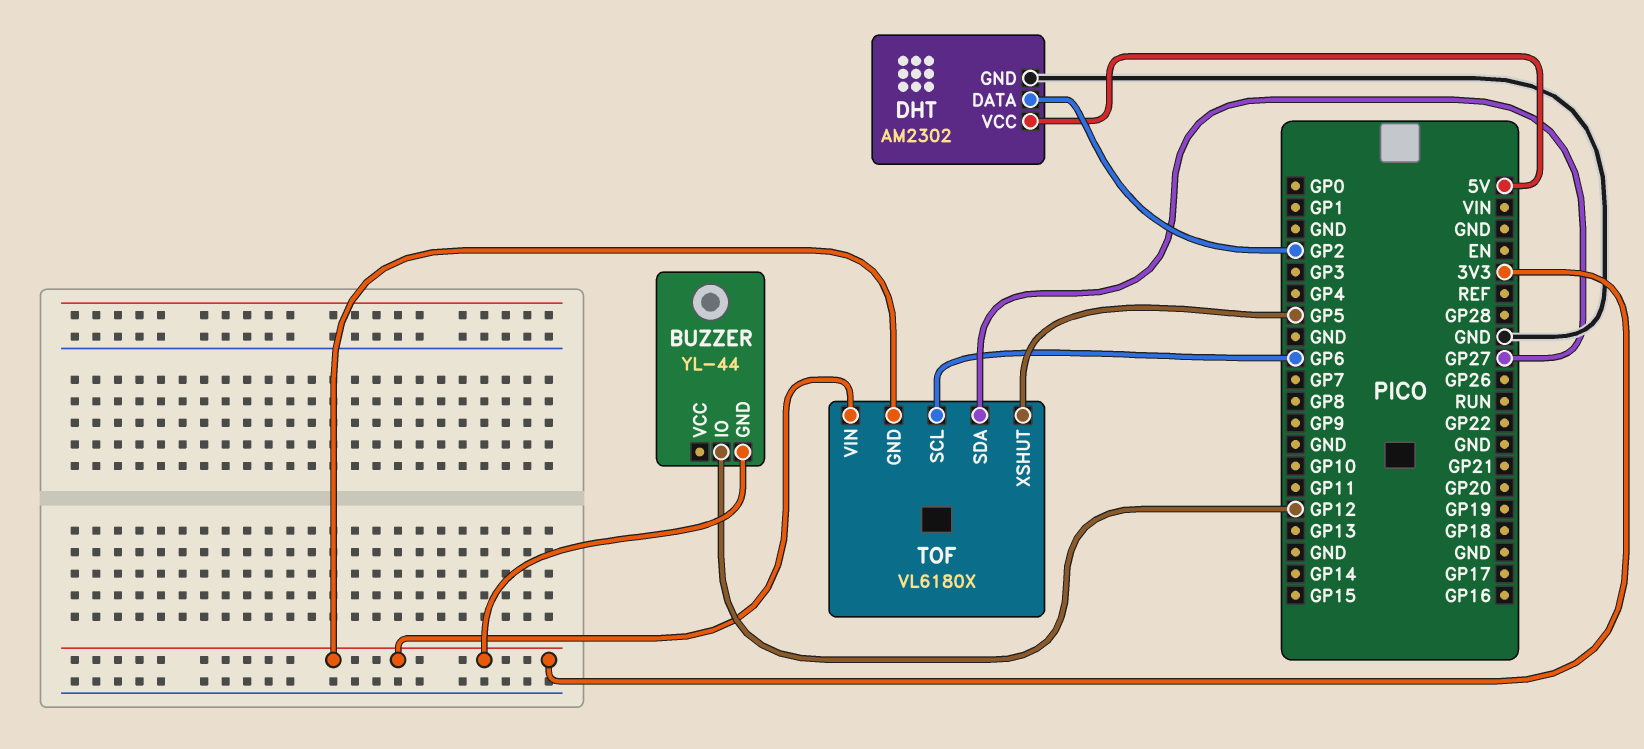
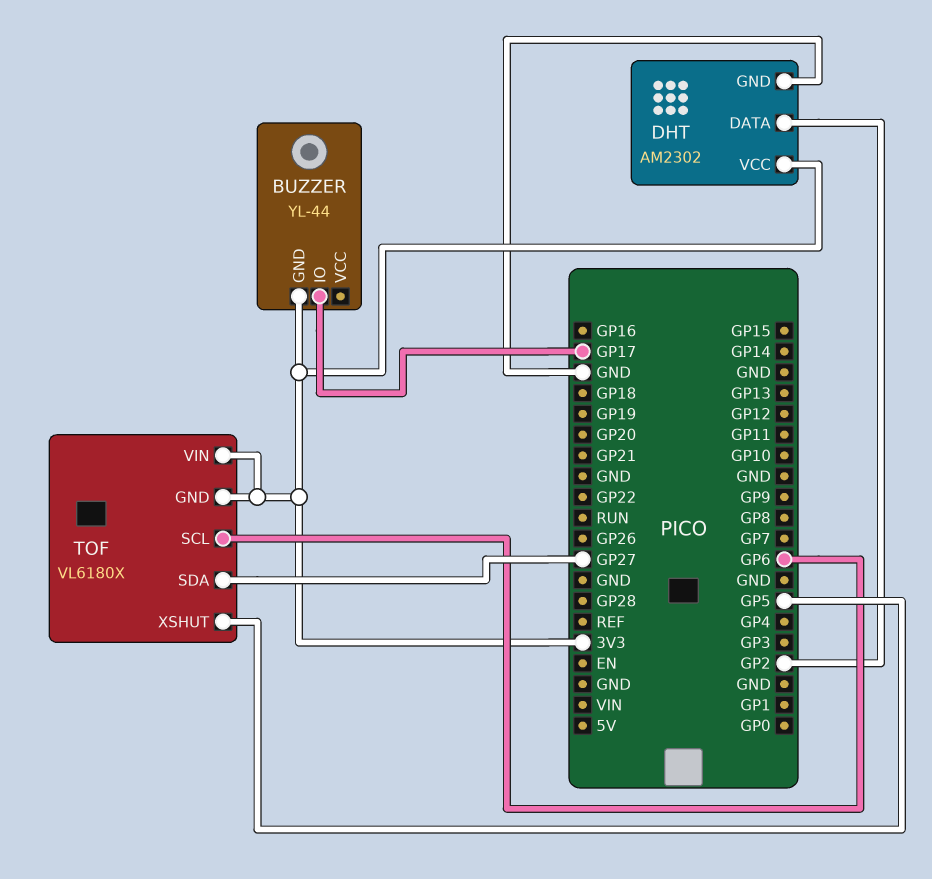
BUZZER pin IO: GP12 -> GP17
DHT pin VCC: 5V -> 3V3

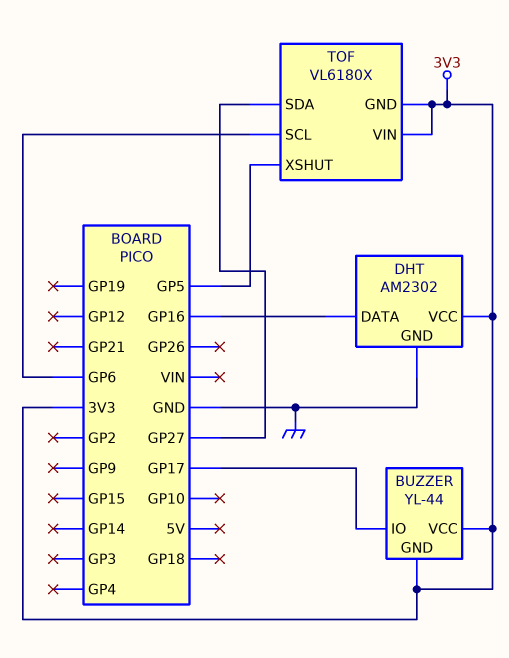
BUZZER pin VCC: none -> 3V3
DHT pin DATA: GP2 -> GP16

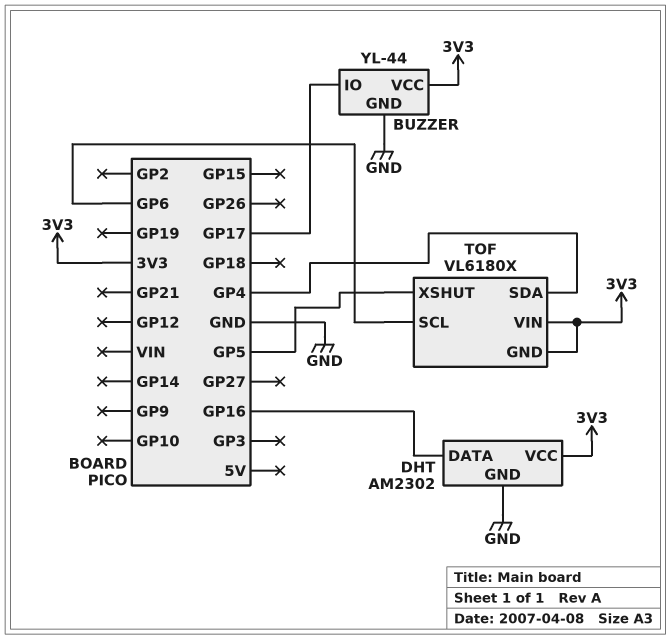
BUZZER pin GND: 3V3 -> GND
TOF pin SDA: GP27 -> GP4

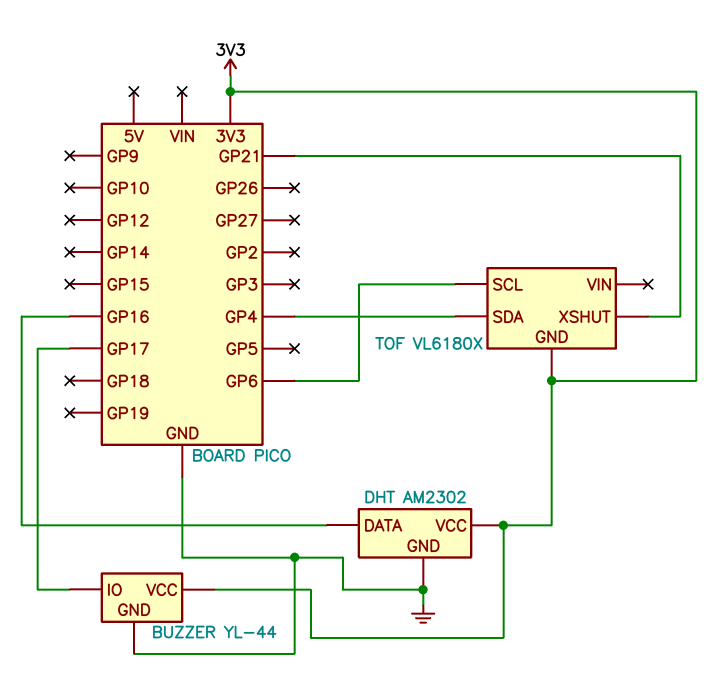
TOF pin VIN: 3V3 -> none
TOF pin XSHUT: GP5 -> GP21

